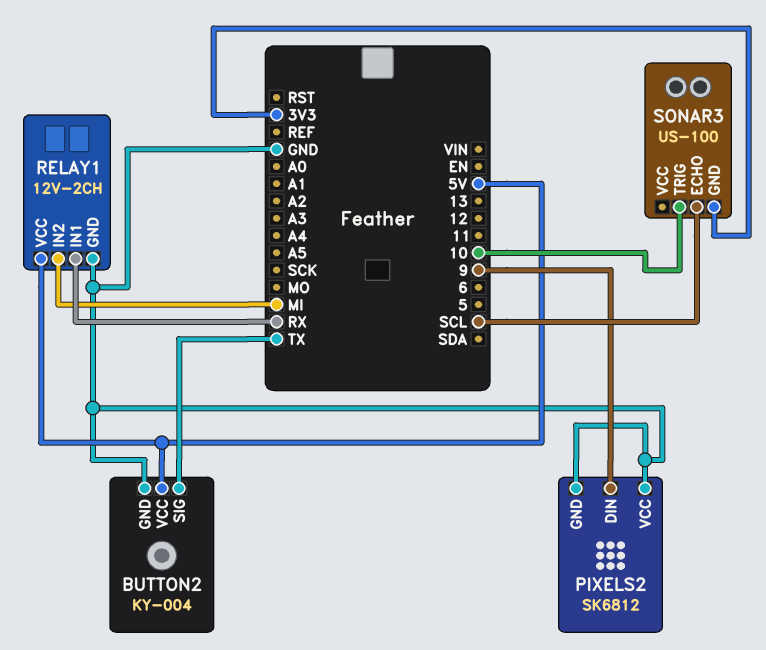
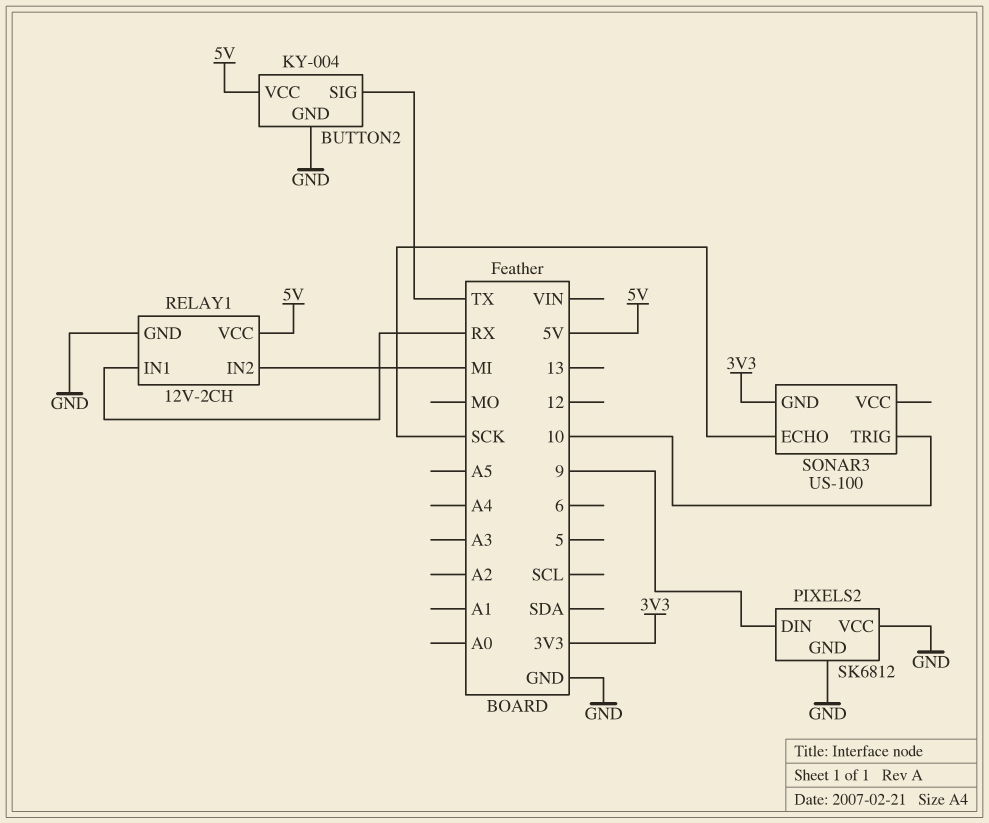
SONAR3 pin ECHO: SCL -> SCK

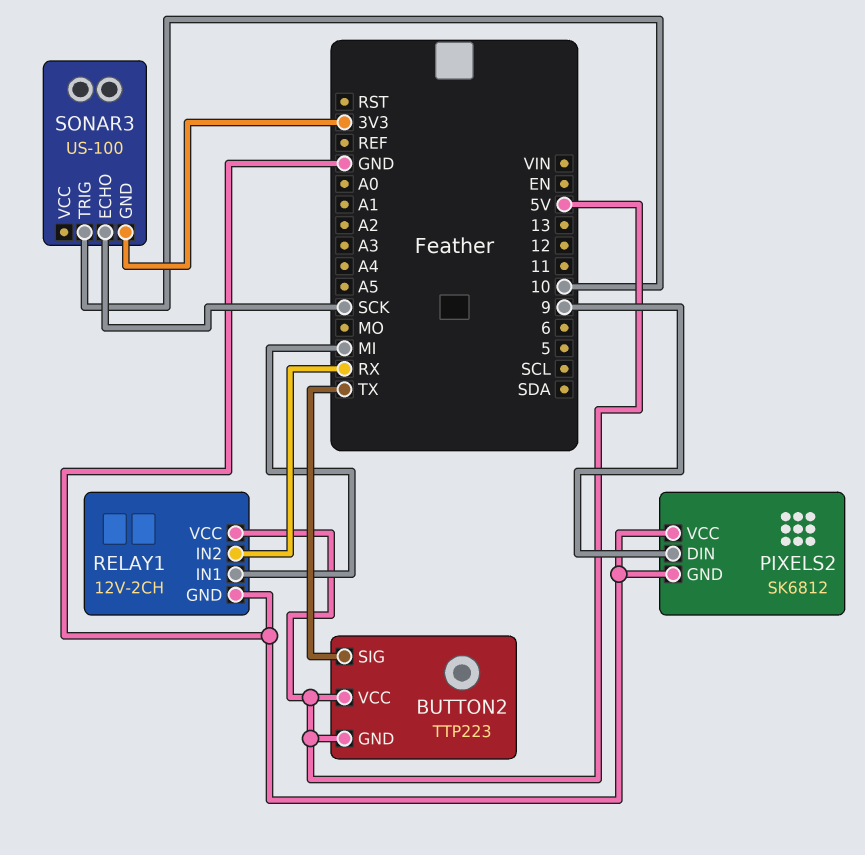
BUTTON2: KY-004 -> TTP223
BUTTON2 pin GND: GND -> 5V
RELAY1 pin IN1: RX -> MI
RELAY1 pin IN2: MI -> RX

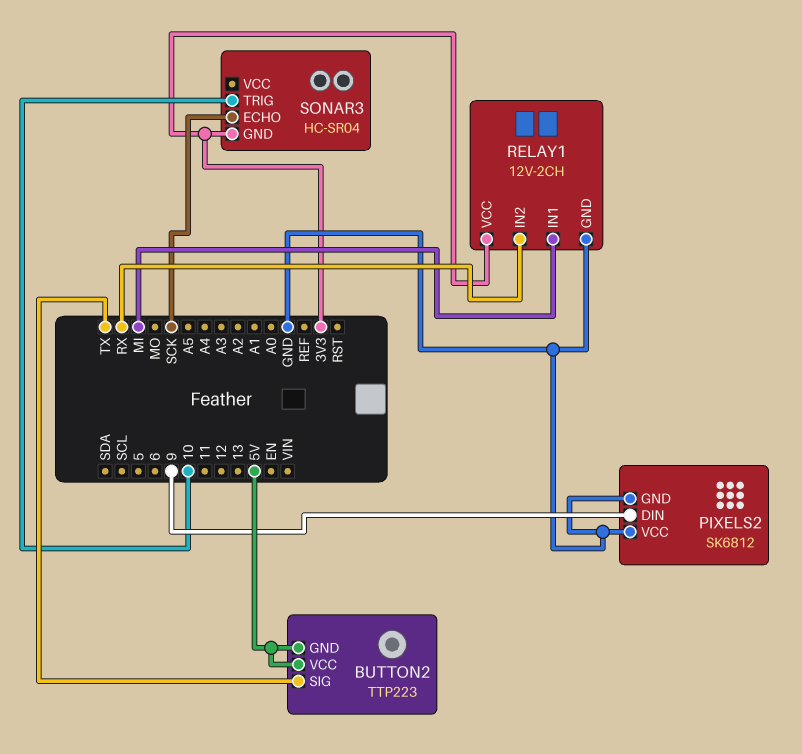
RELAY1 pin VCC: 5V -> 3V3
SONAR3: US-100 -> HC-SR04

